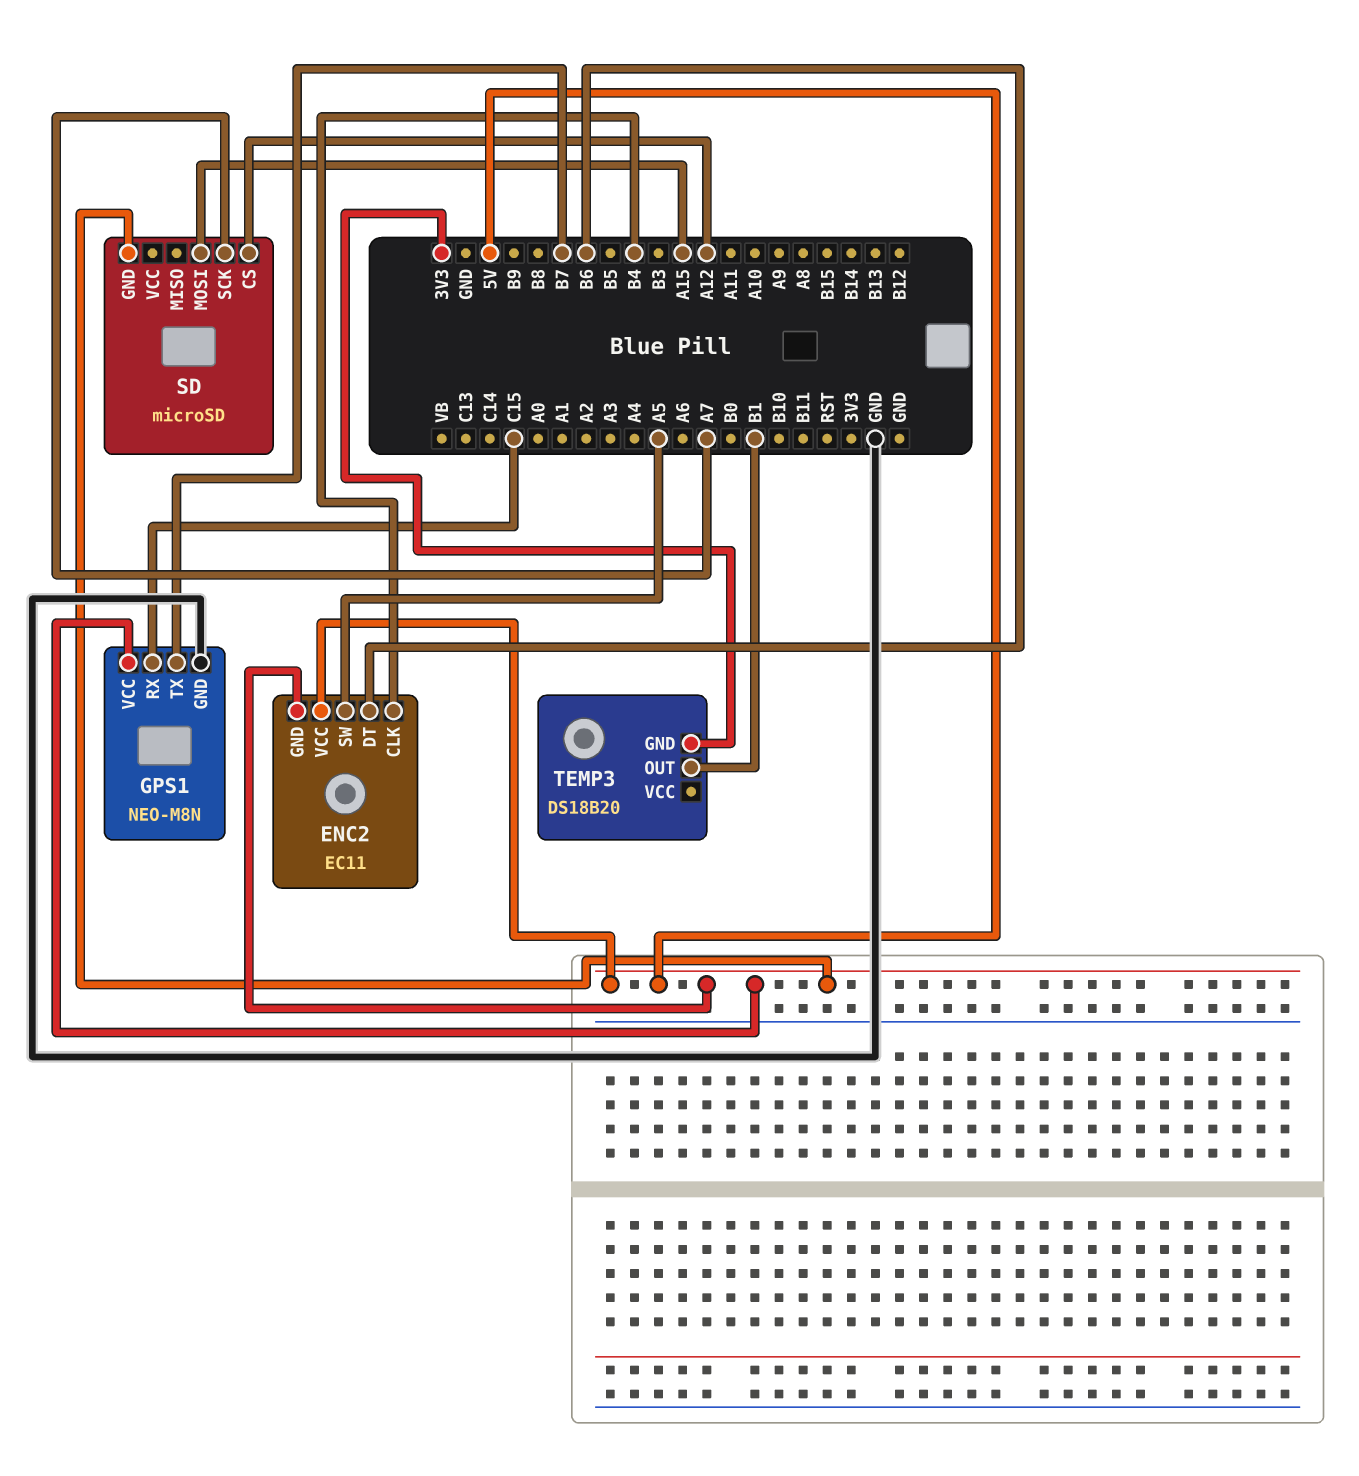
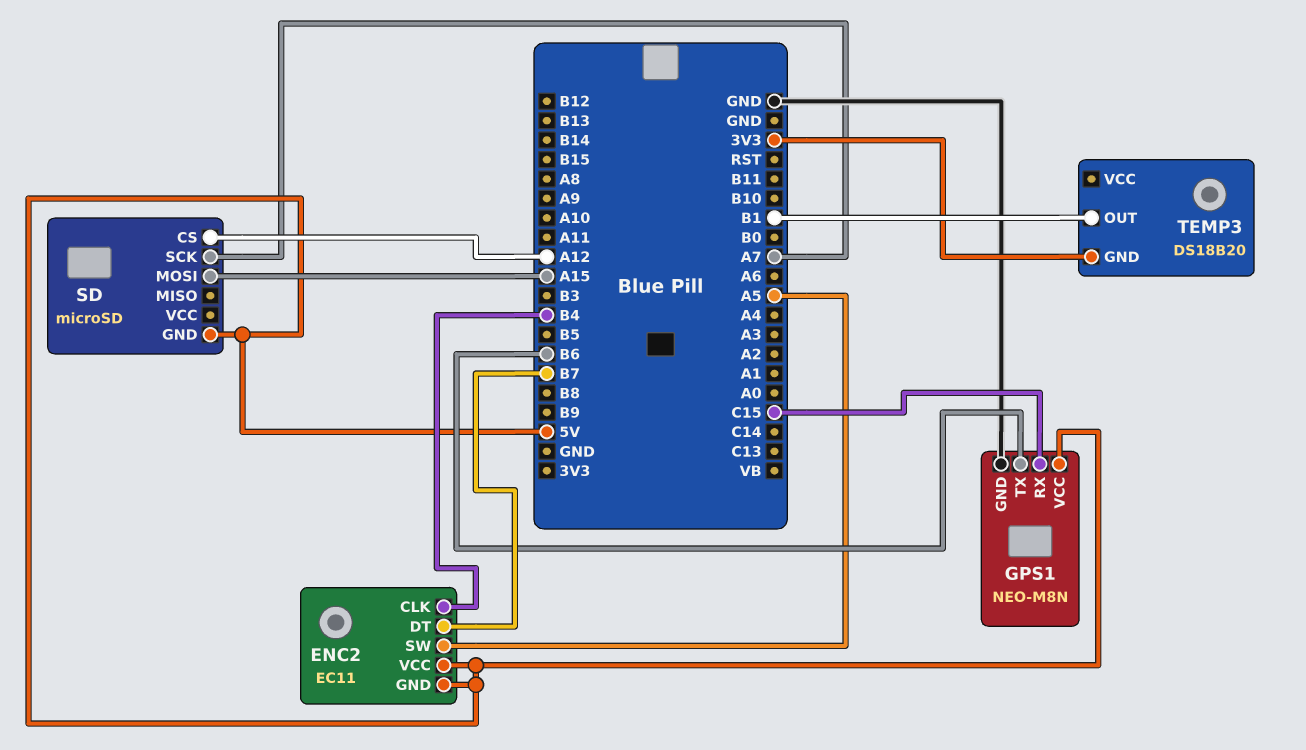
ENC2 pin DT: B6 -> B7
GPS1 pin TX: B7 -> B6

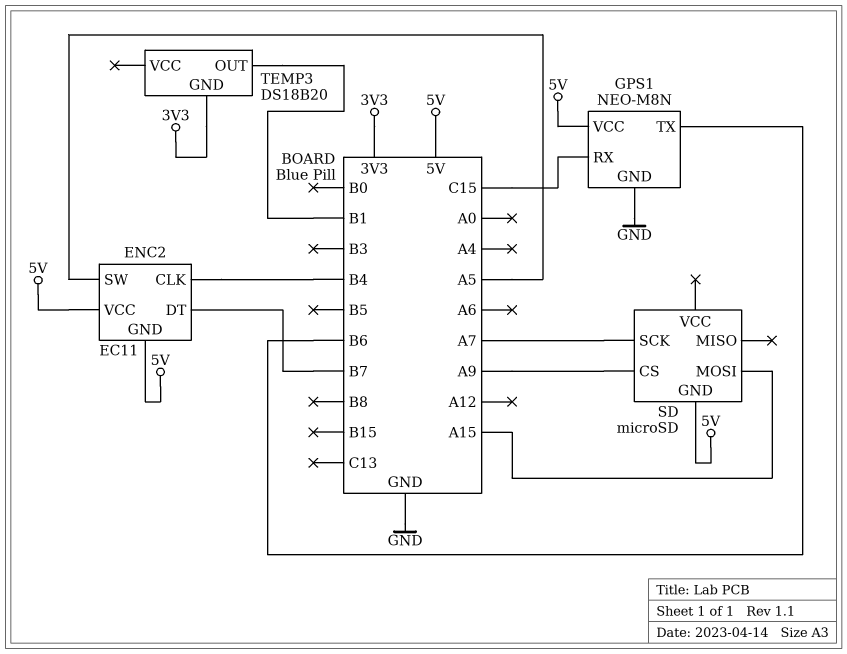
SD pin CS: A12 -> A9

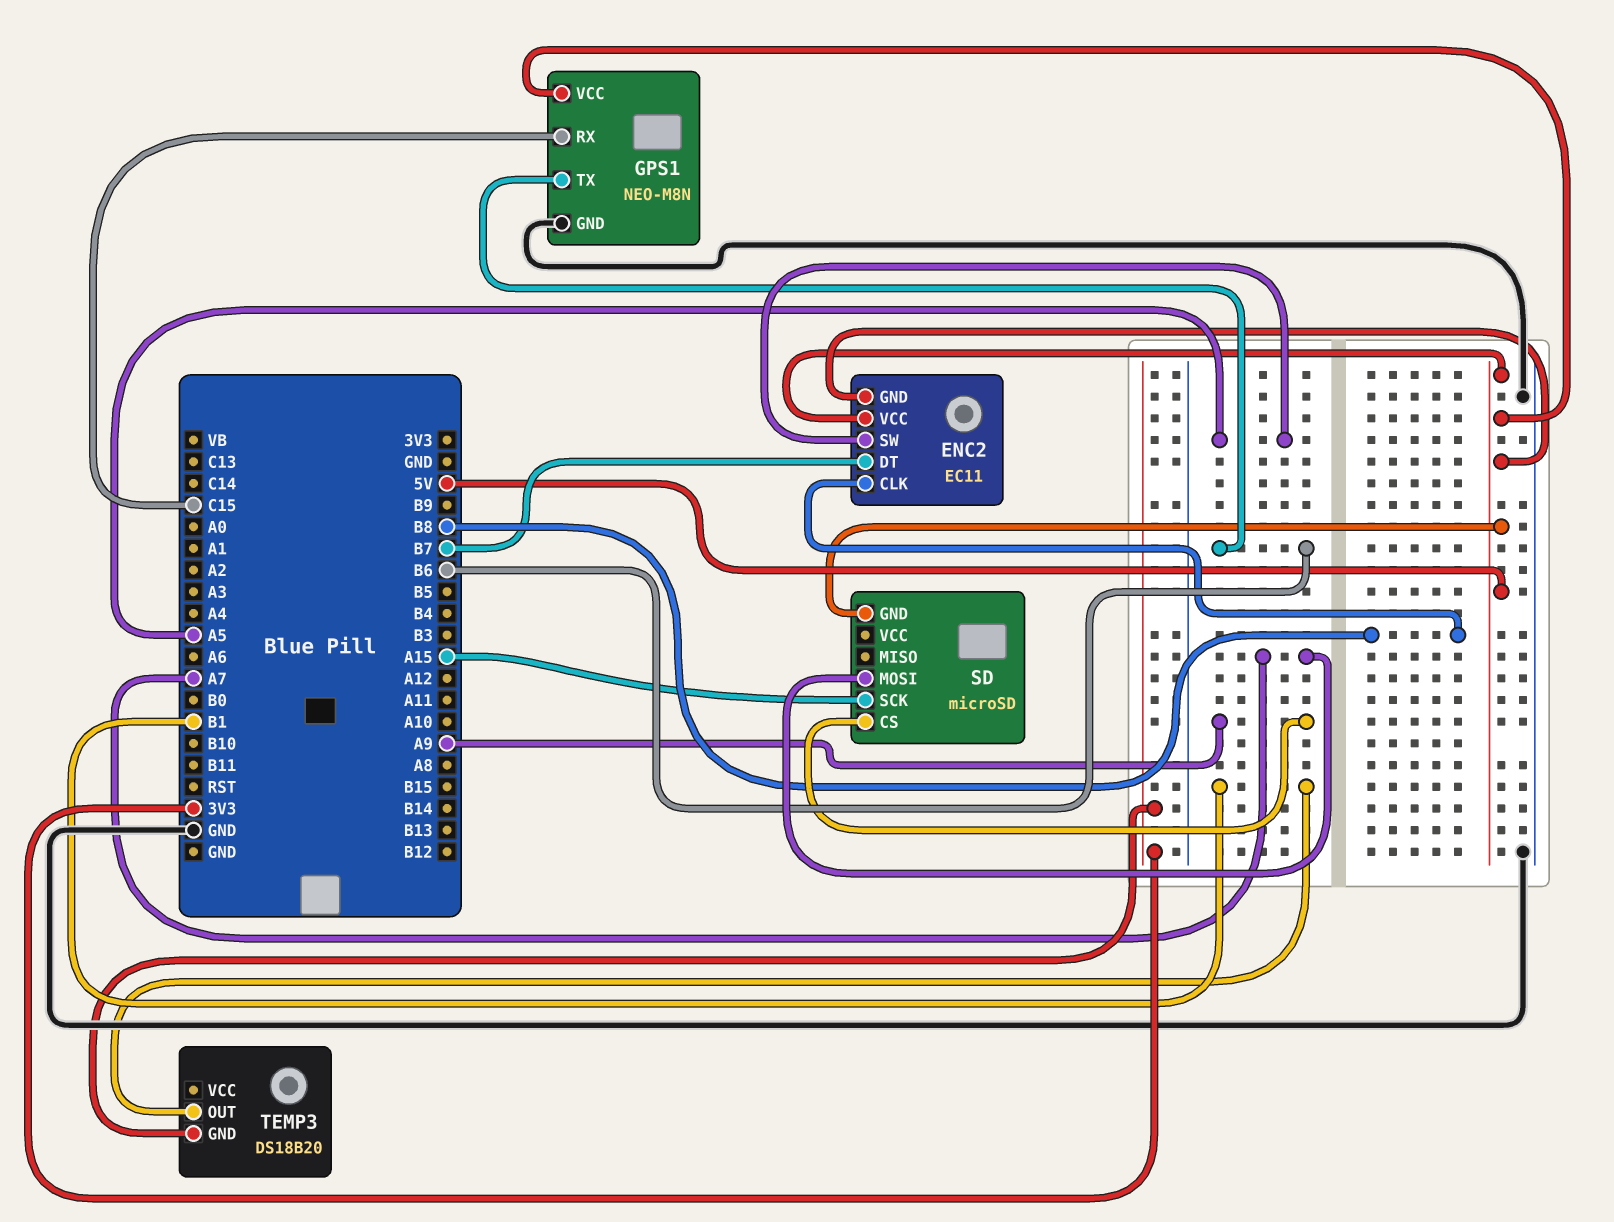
ENC2 pin CLK: B4 -> B8
SD pin MOSI: A15 -> A7
SD pin SCK: A7 -> A15

